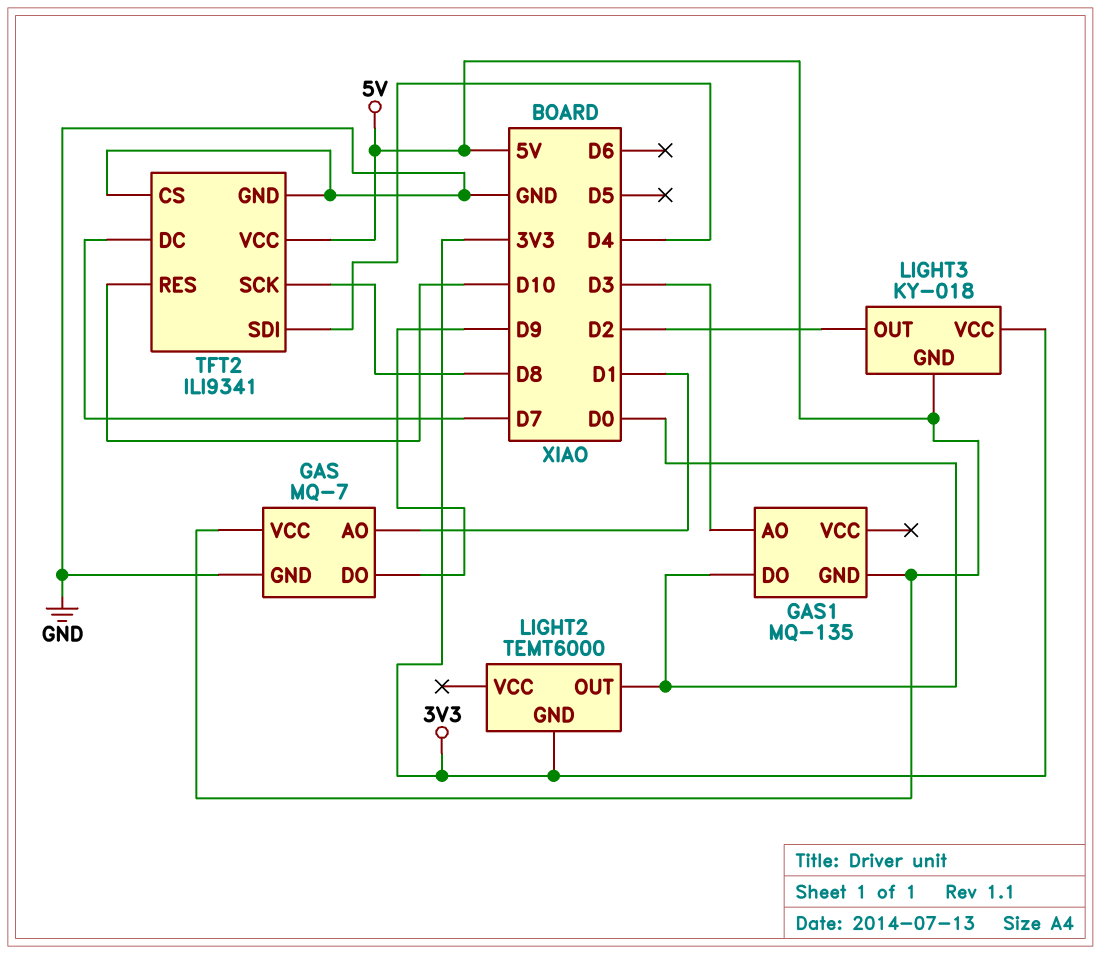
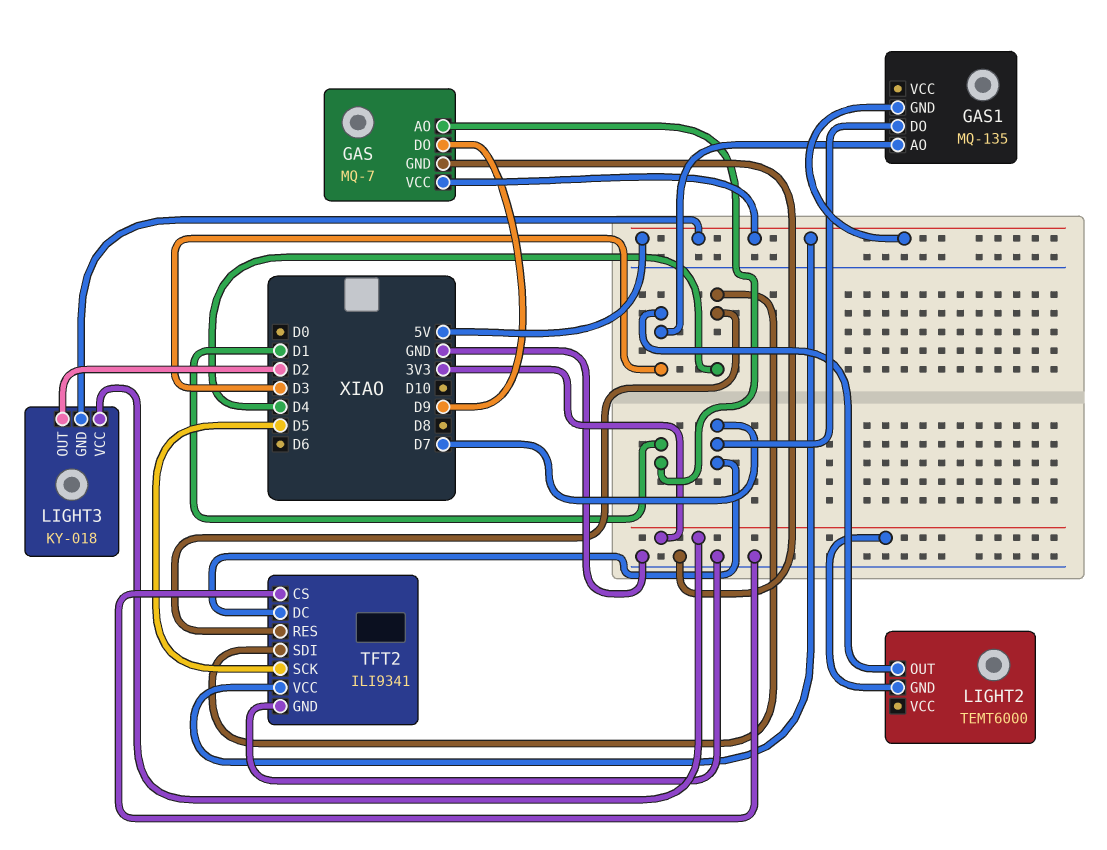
GAS1 pin DO: D0 -> D7
LIGHT2 pin OUT: D0 -> D3
TFT2 pin RES: D10 -> D4
TFT2 pin SCK: D8 -> D5

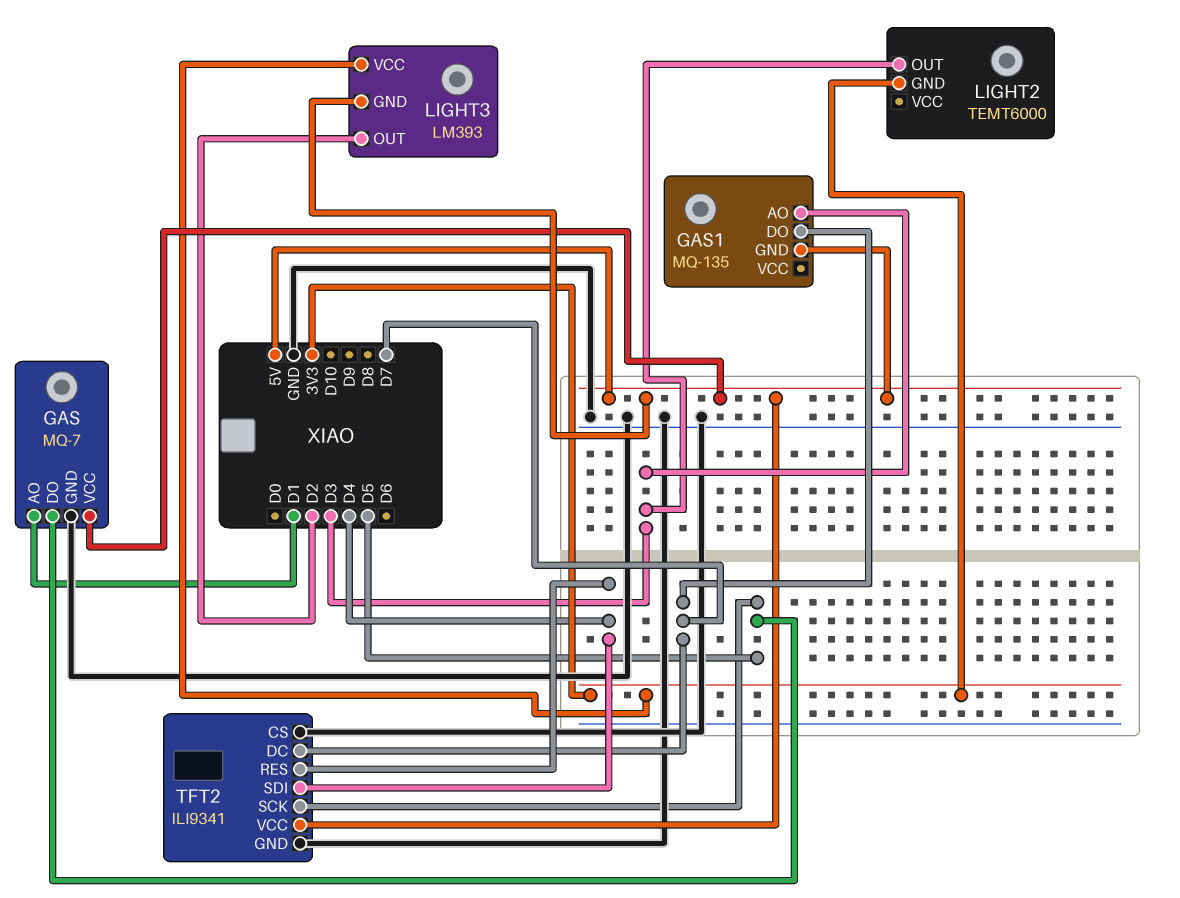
GAS pin DO: D9 -> D5
LIGHT3: KY-018 -> LM393

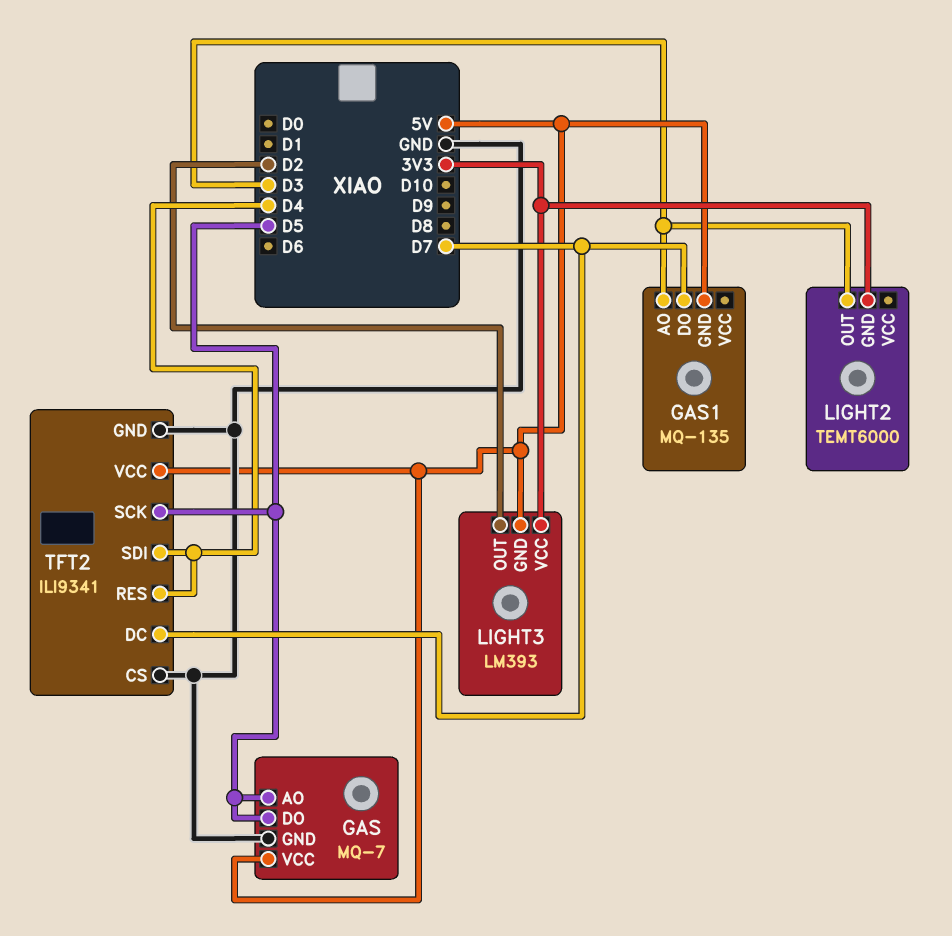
GAS pin AO: D1 -> D5

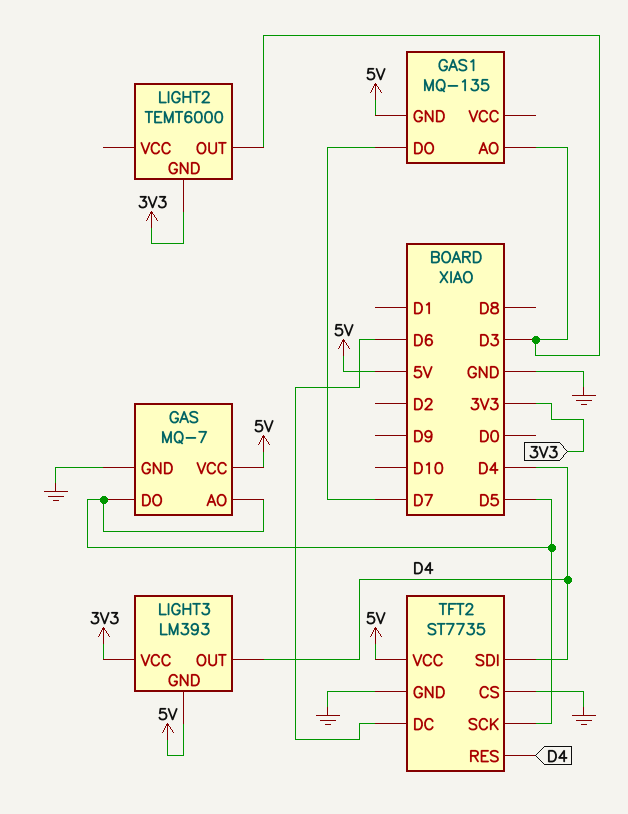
LIGHT3 pin OUT: D2 -> D4
TFT2: ILI9341 -> ST7735
TFT2 pin DC: D7 -> D6

